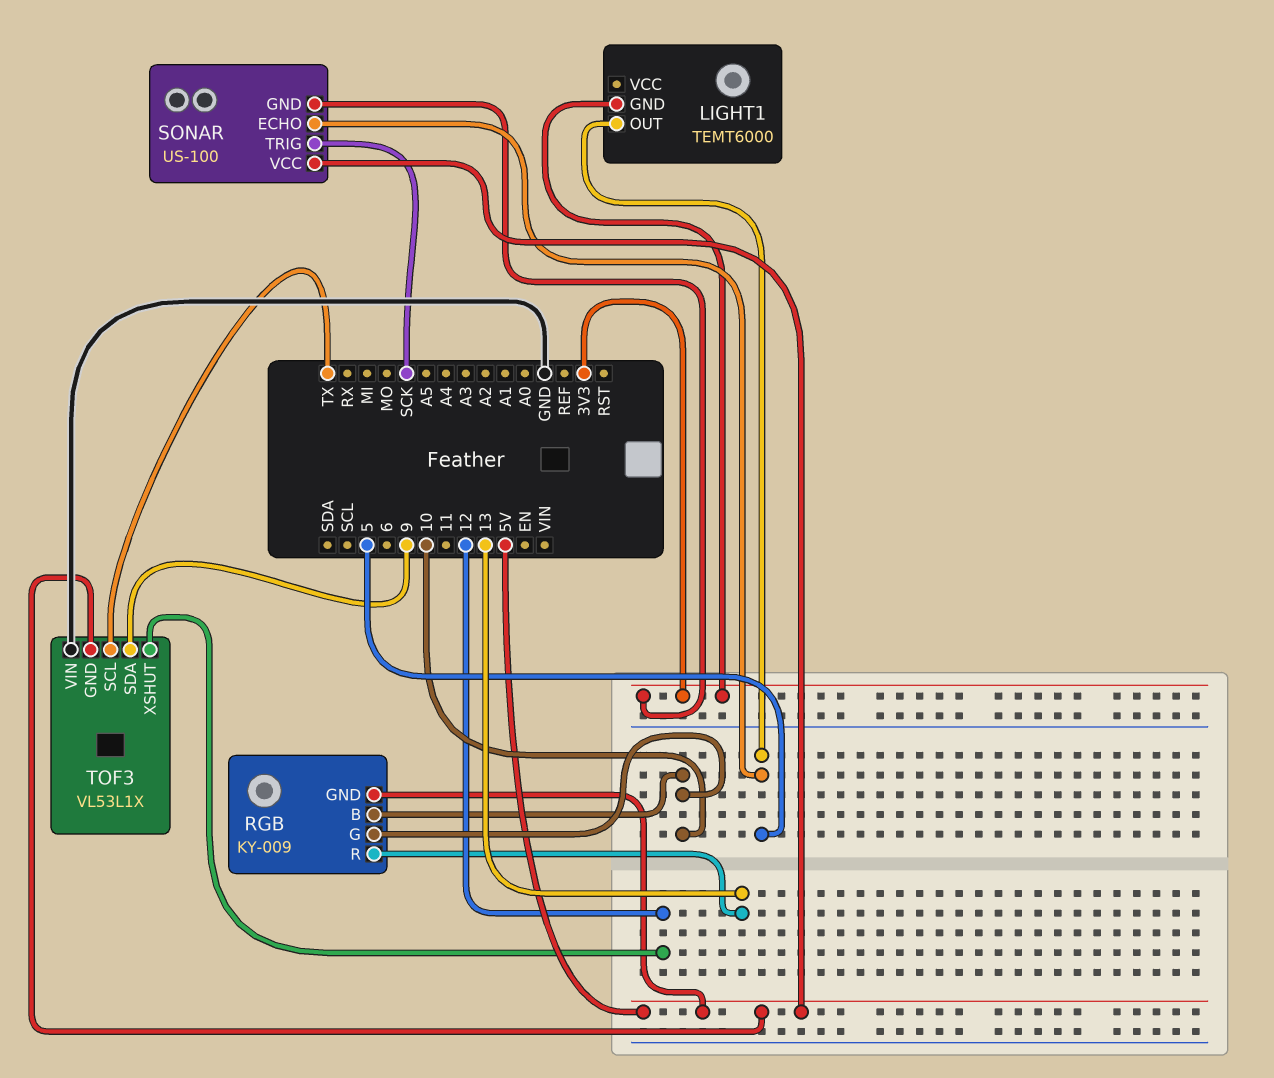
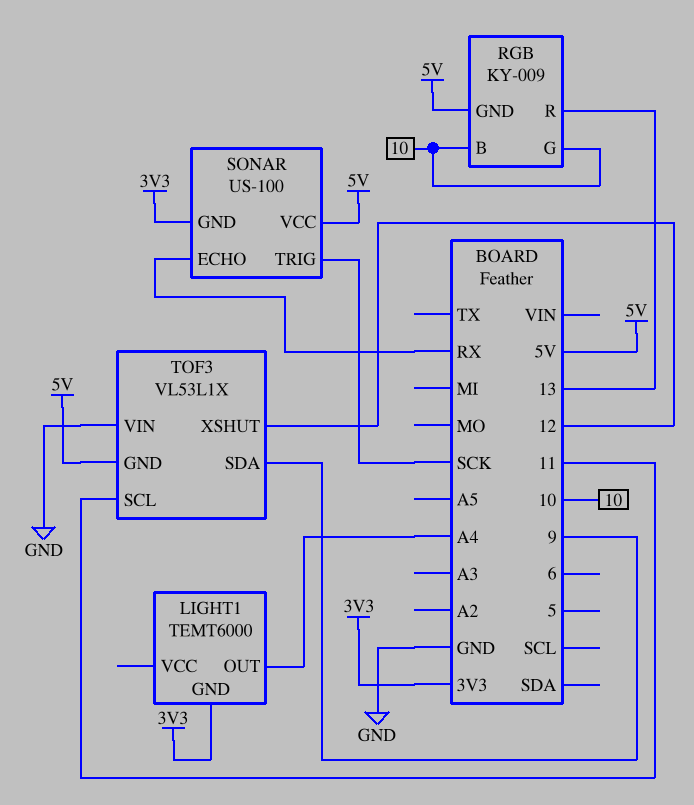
LIGHT1 pin OUT: 5 -> A4
SONAR pin ECHO: 5 -> RX
TOF3 pin SCL: TX -> 11

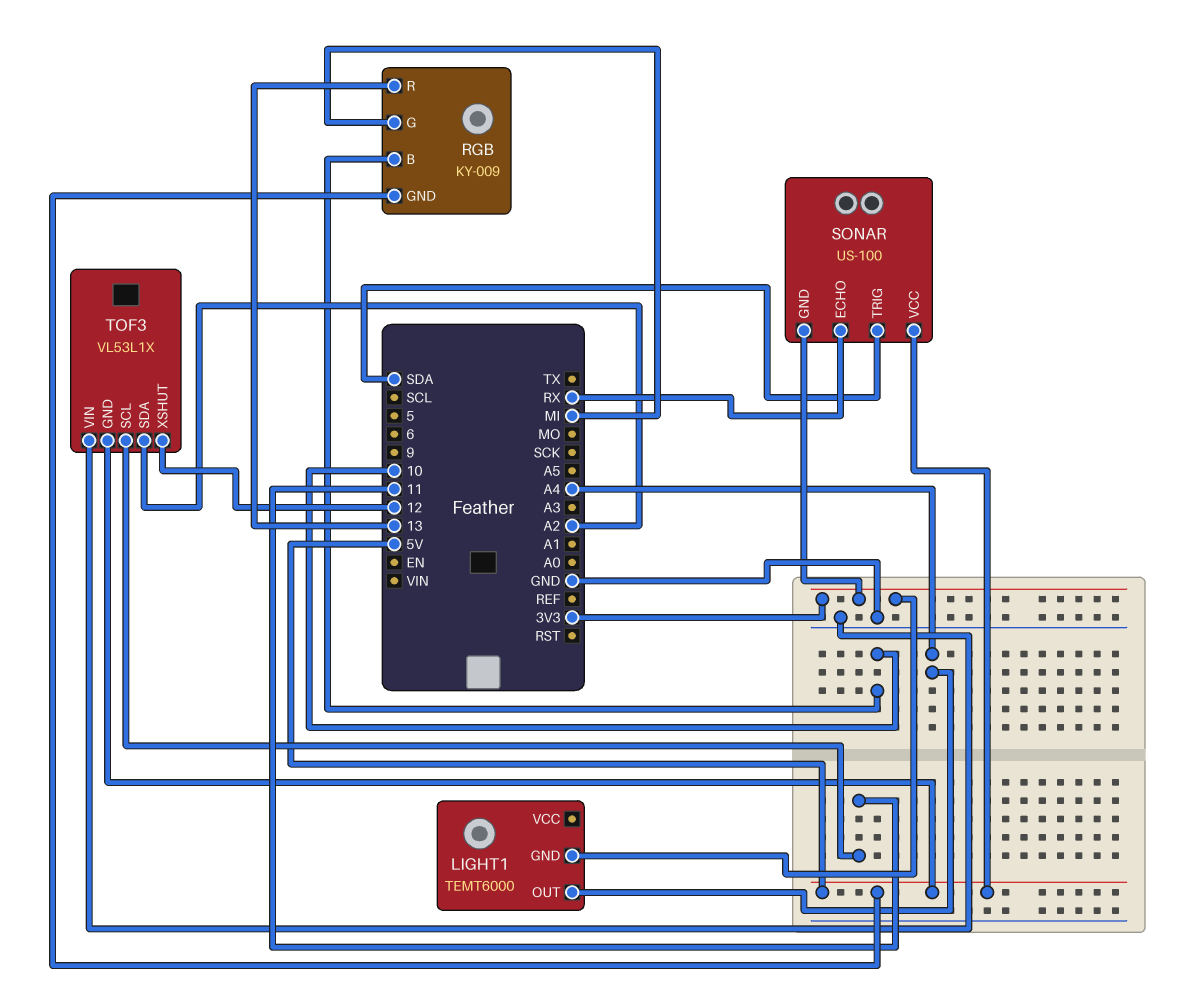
RGB pin G: 10 -> MI
SONAR pin TRIG: SCK -> SDA
TOF3 pin SDA: 9 -> A2

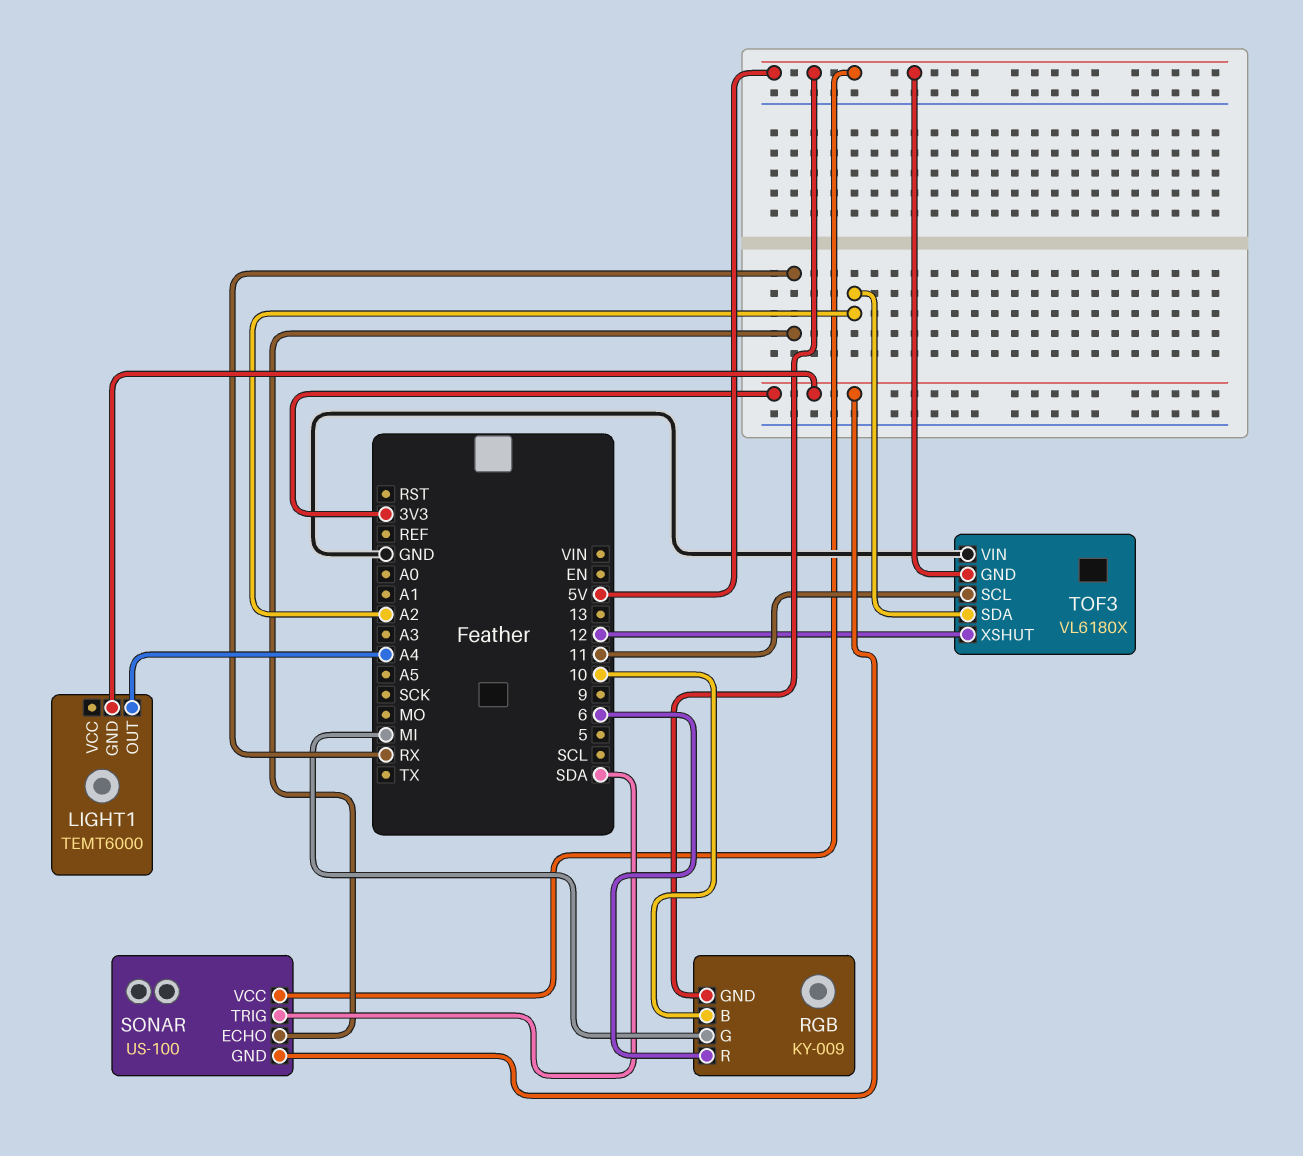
RGB pin R: 13 -> 6
TOF3: VL53L1X -> VL6180X

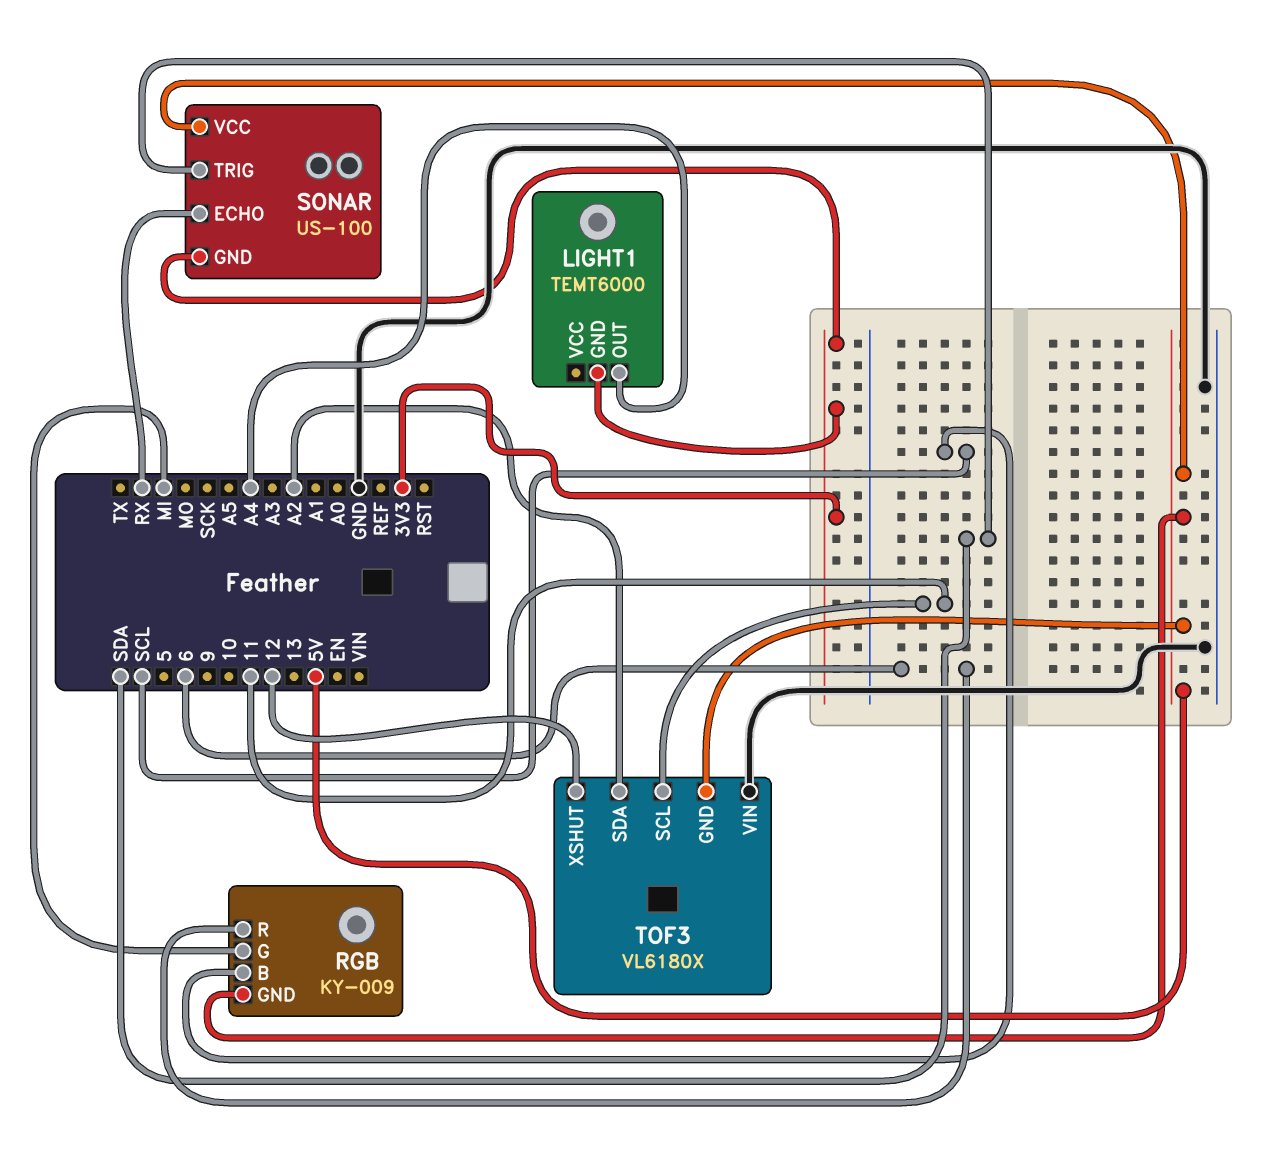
RGB pin B: 10 -> SCL

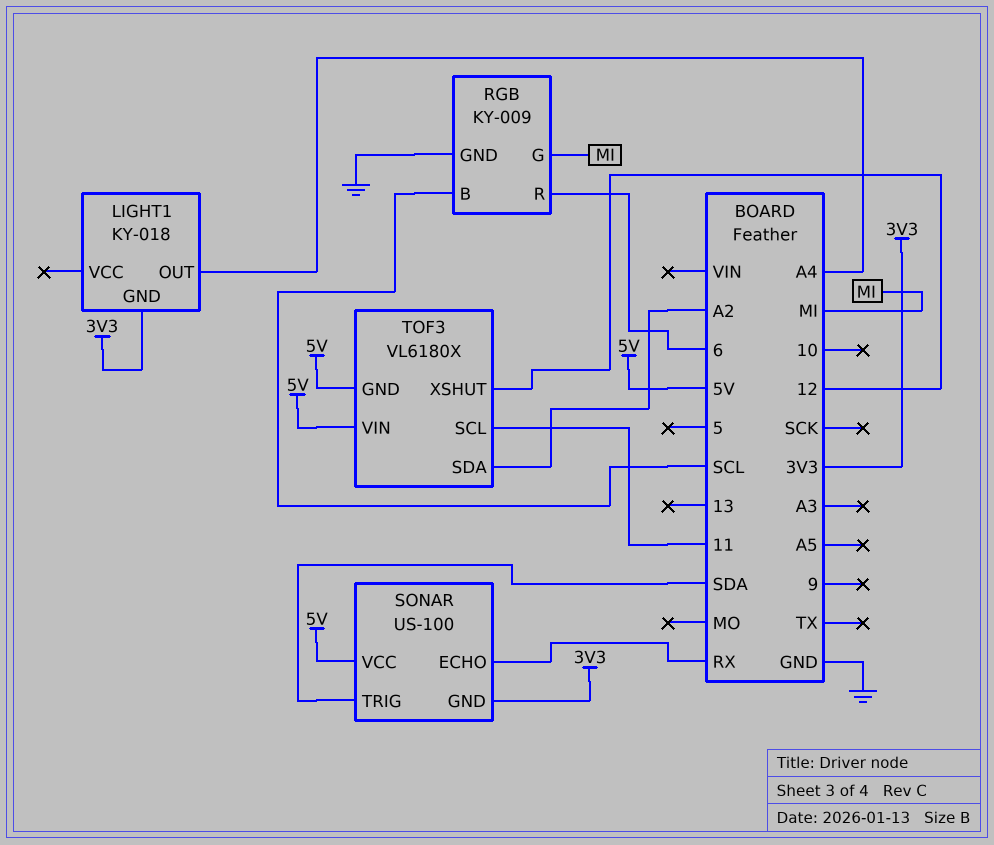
LIGHT1: TEMT6000 -> KY-018
RGB pin GND: 5V -> GND
TOF3 pin VIN: GND -> 5V

